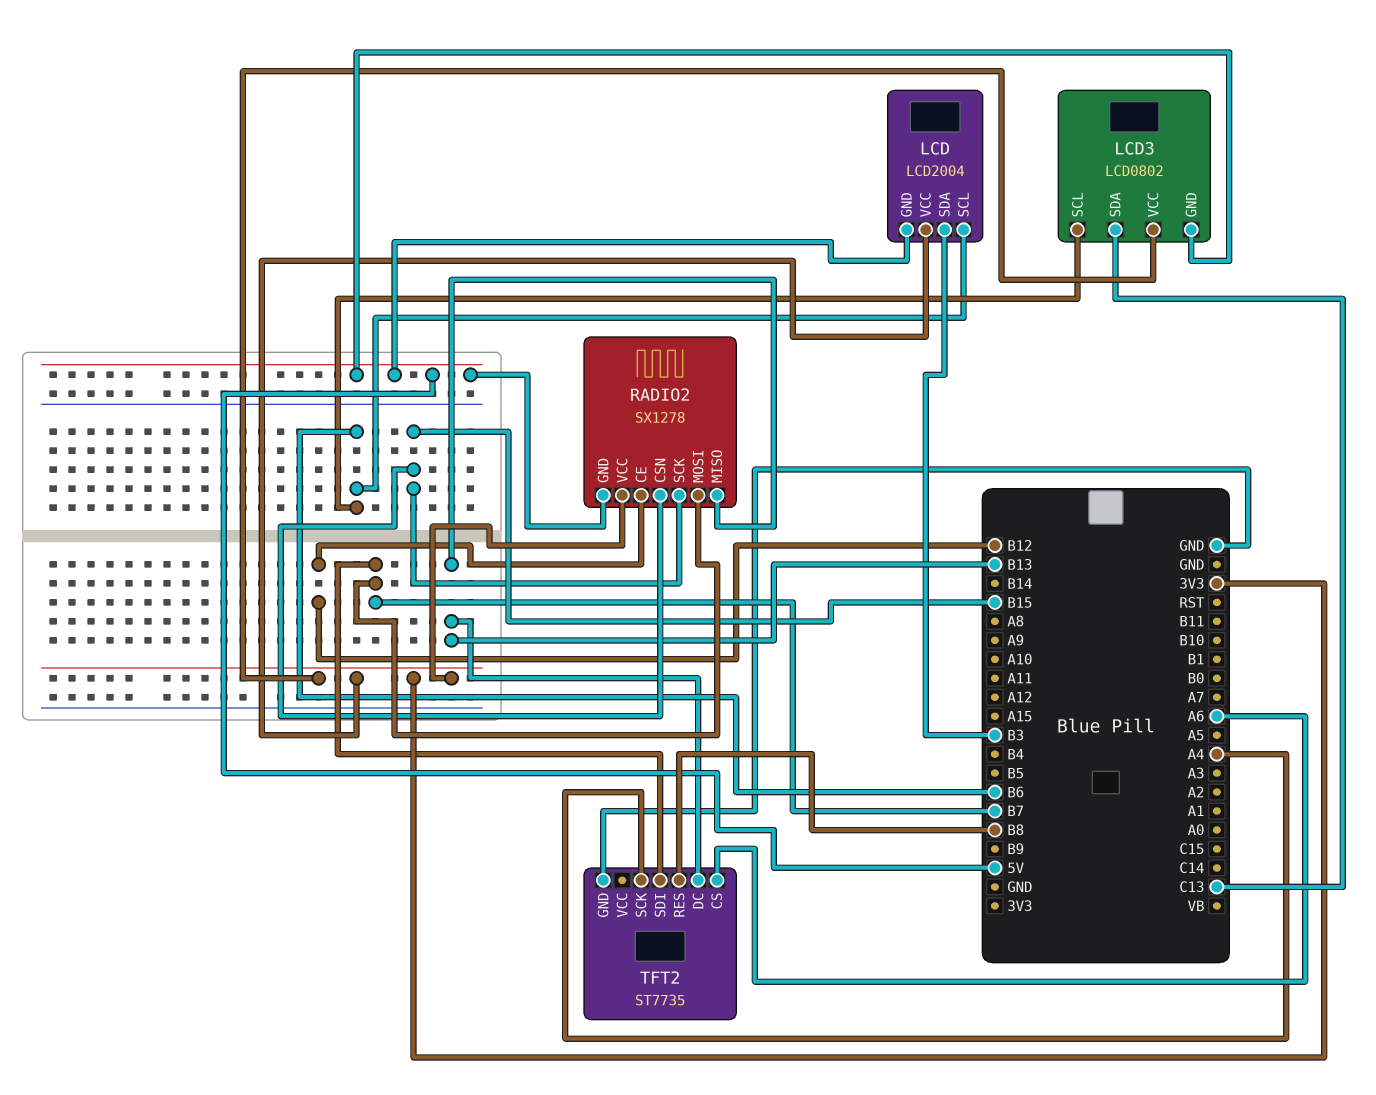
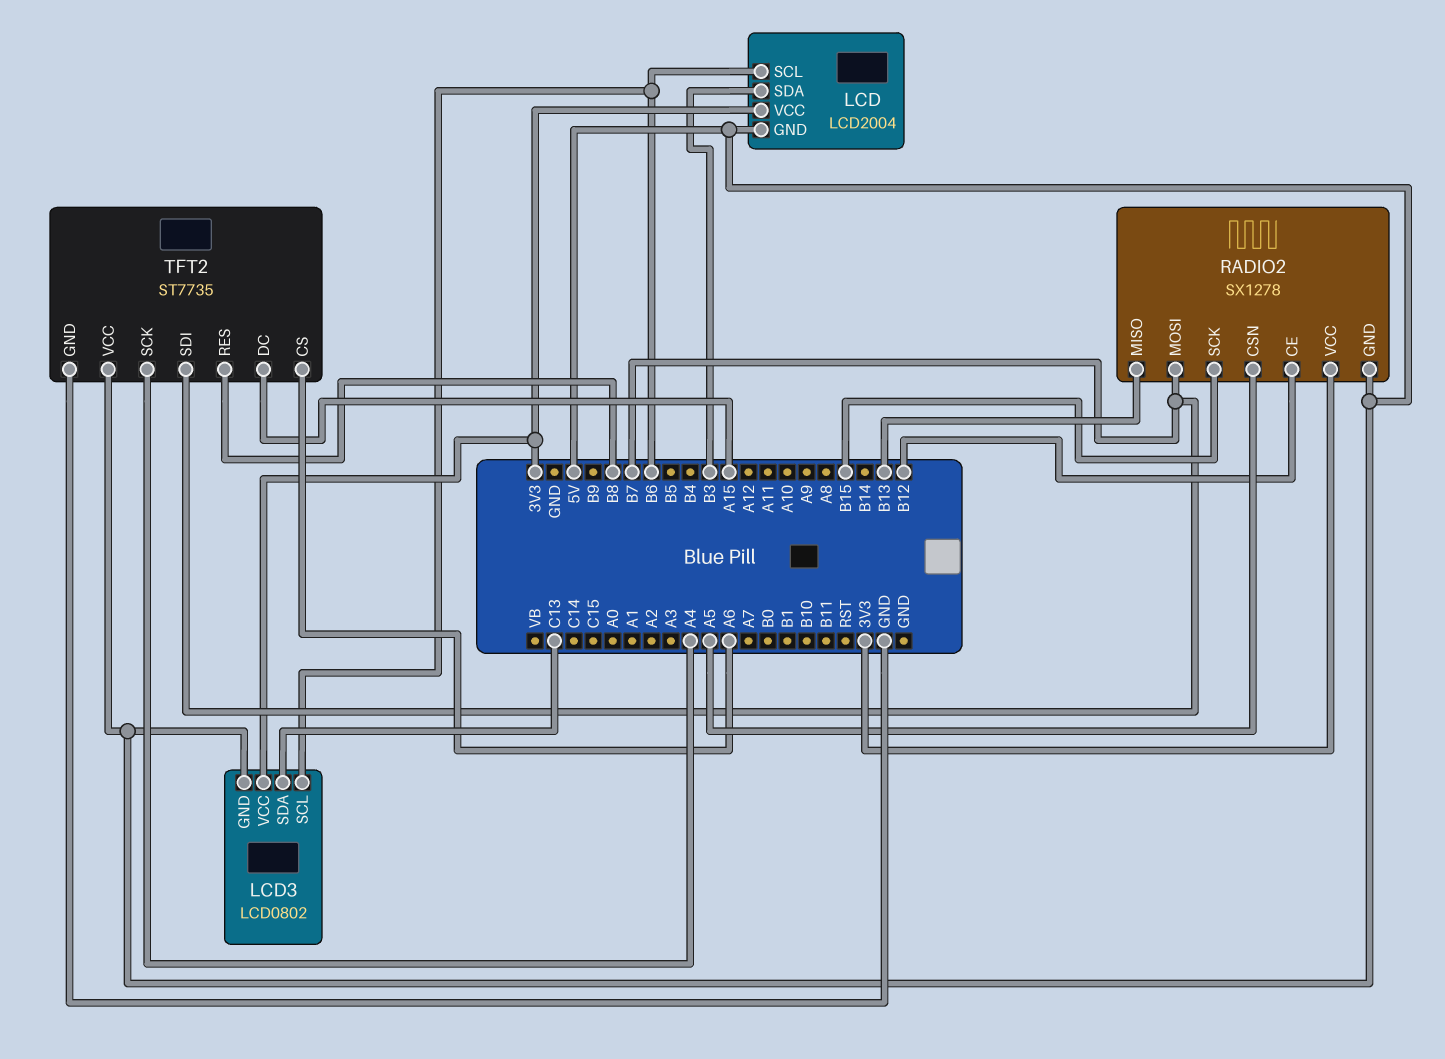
RADIO2 pin CSN: B15 -> A5
TFT2 pin DC: B13 -> A15
TFT2 pin VCC: none -> 5V

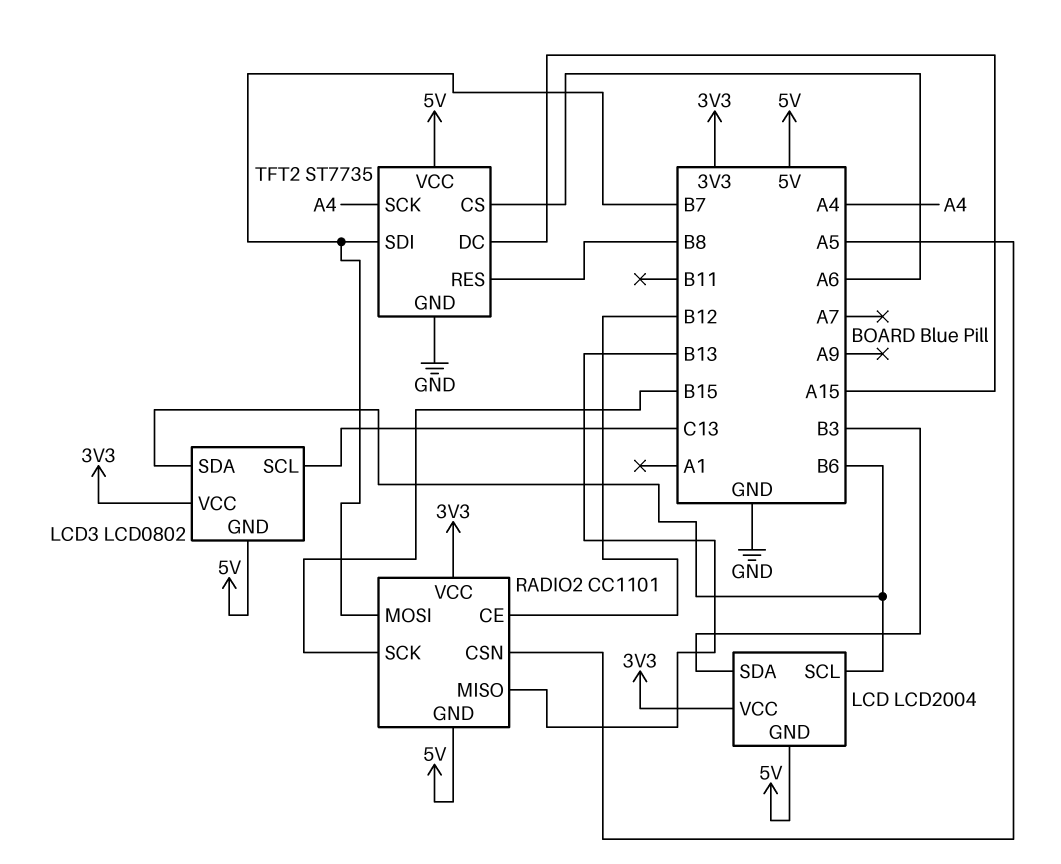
LCD3 pin SCL: B6 -> C13
LCD3 pin SDA: C13 -> B6
RADIO2: SX1278 -> CC1101

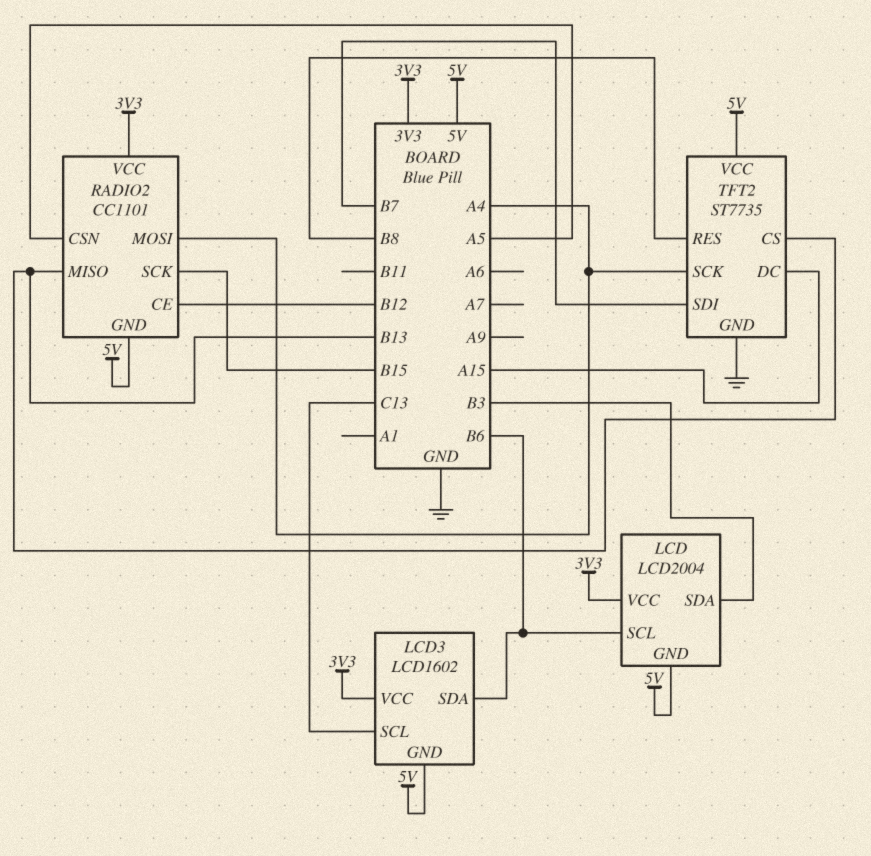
LCD3: LCD0802 -> LCD1602
RADIO2 pin MOSI: B7 -> A4
TFT2 pin CS: A6 -> B13

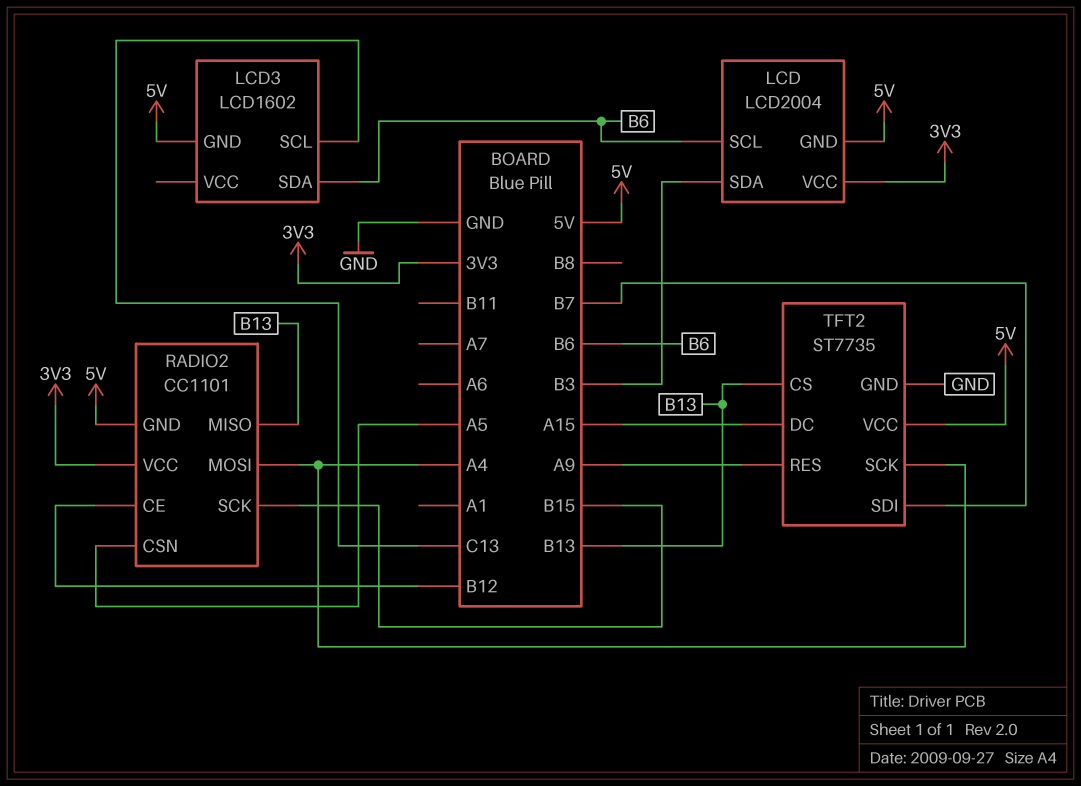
LCD3 pin VCC: 3V3 -> none
TFT2 pin RES: B8 -> A9

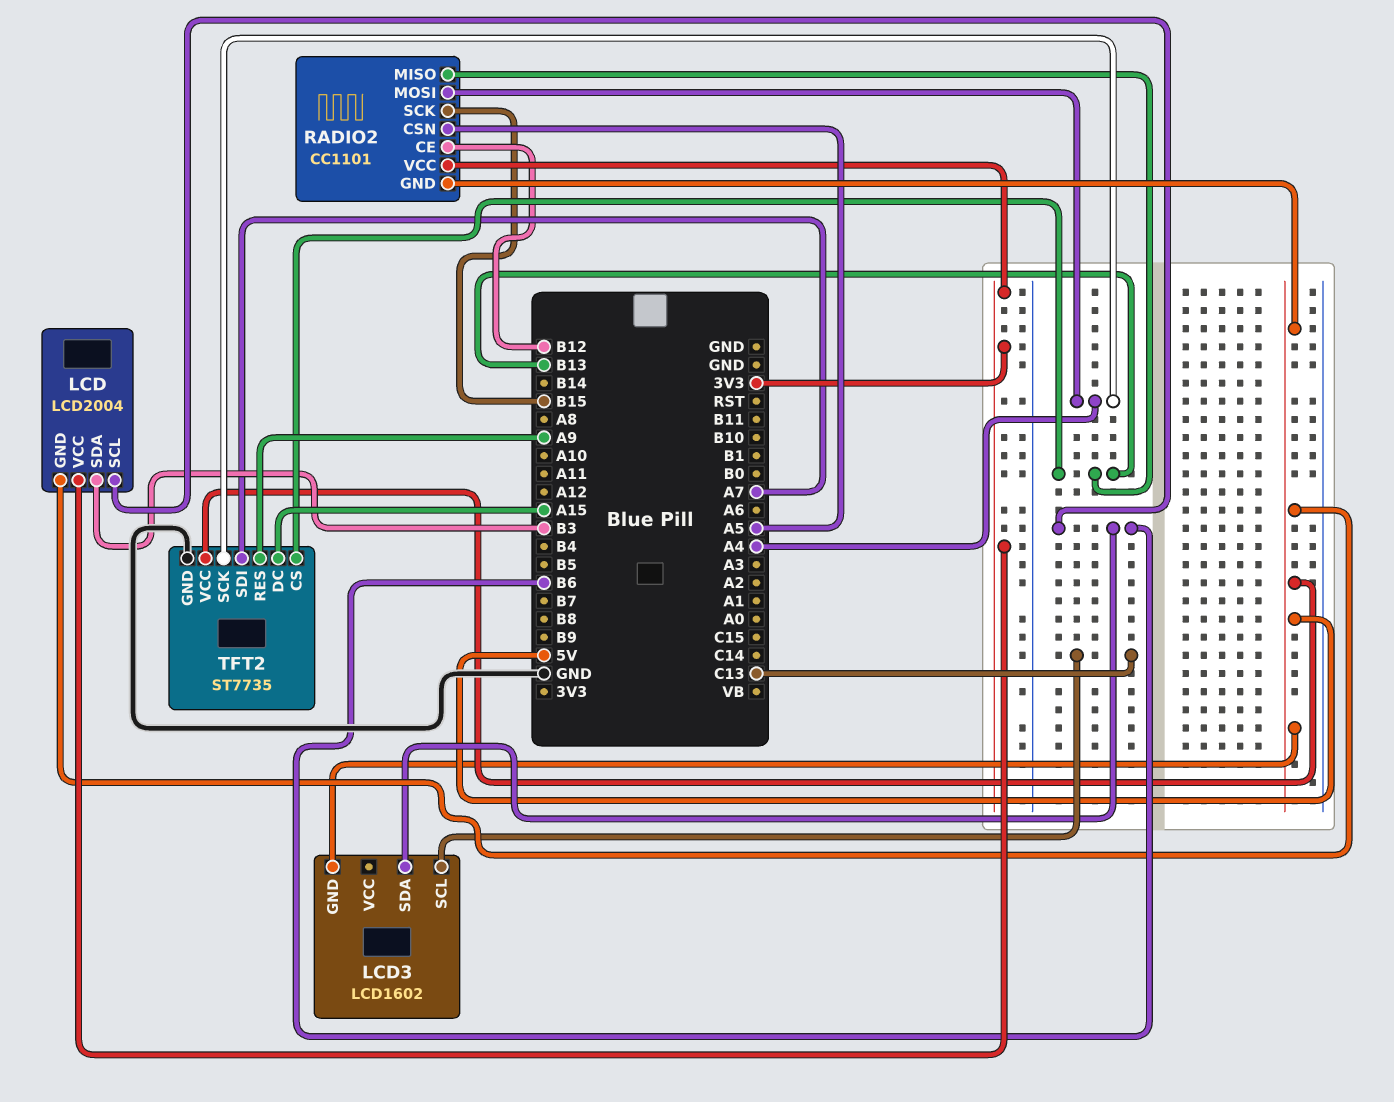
TFT2 pin SDI: B7 -> A7

